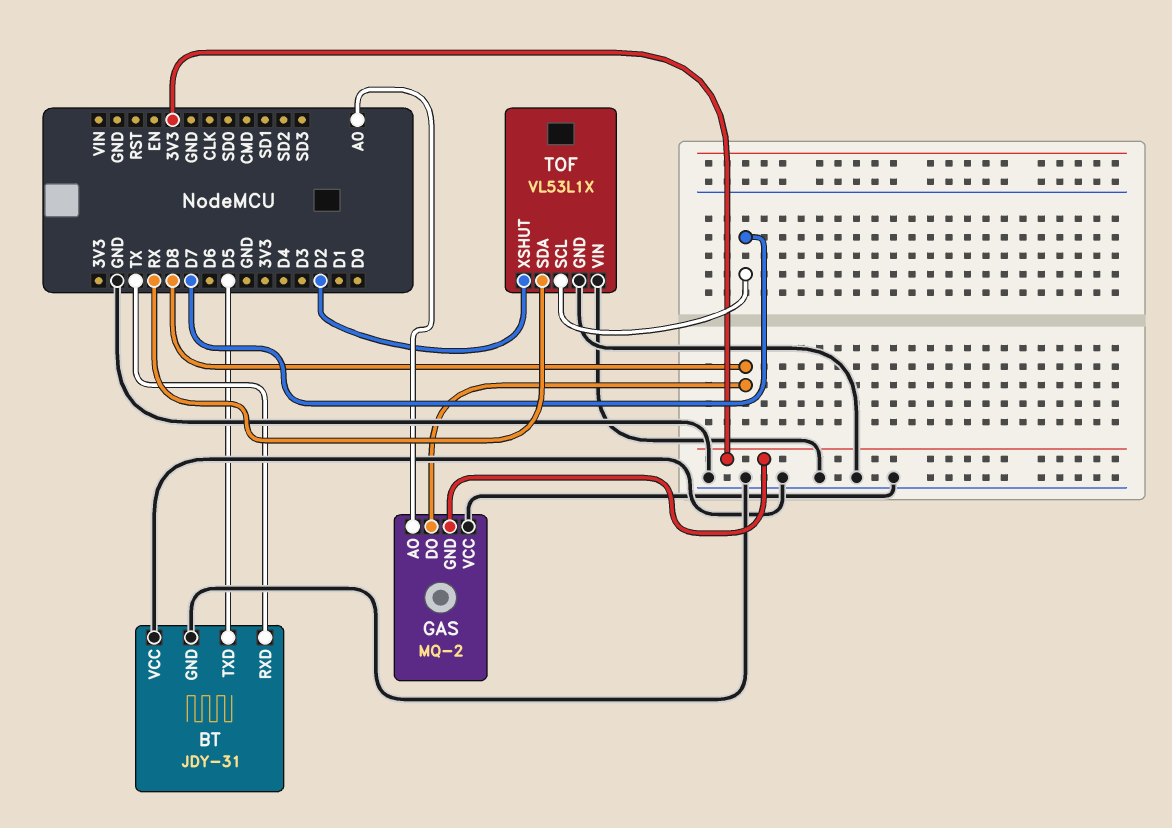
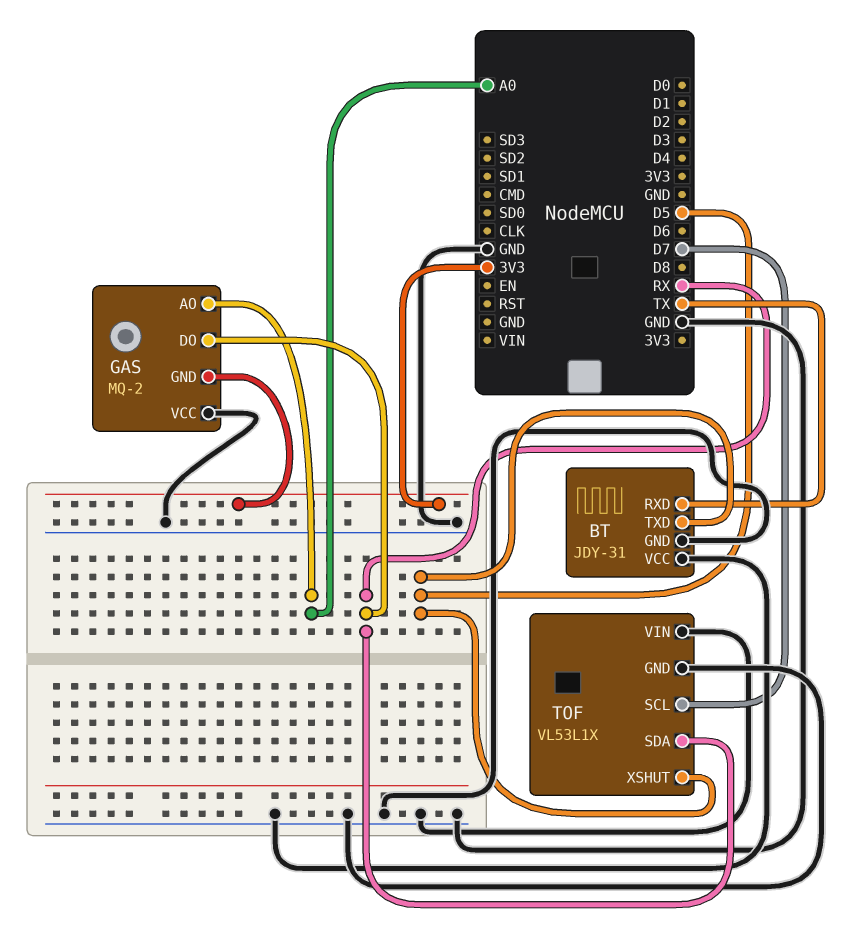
GAS pin DO: D8 -> RX
TOF pin XSHUT: D2 -> D5

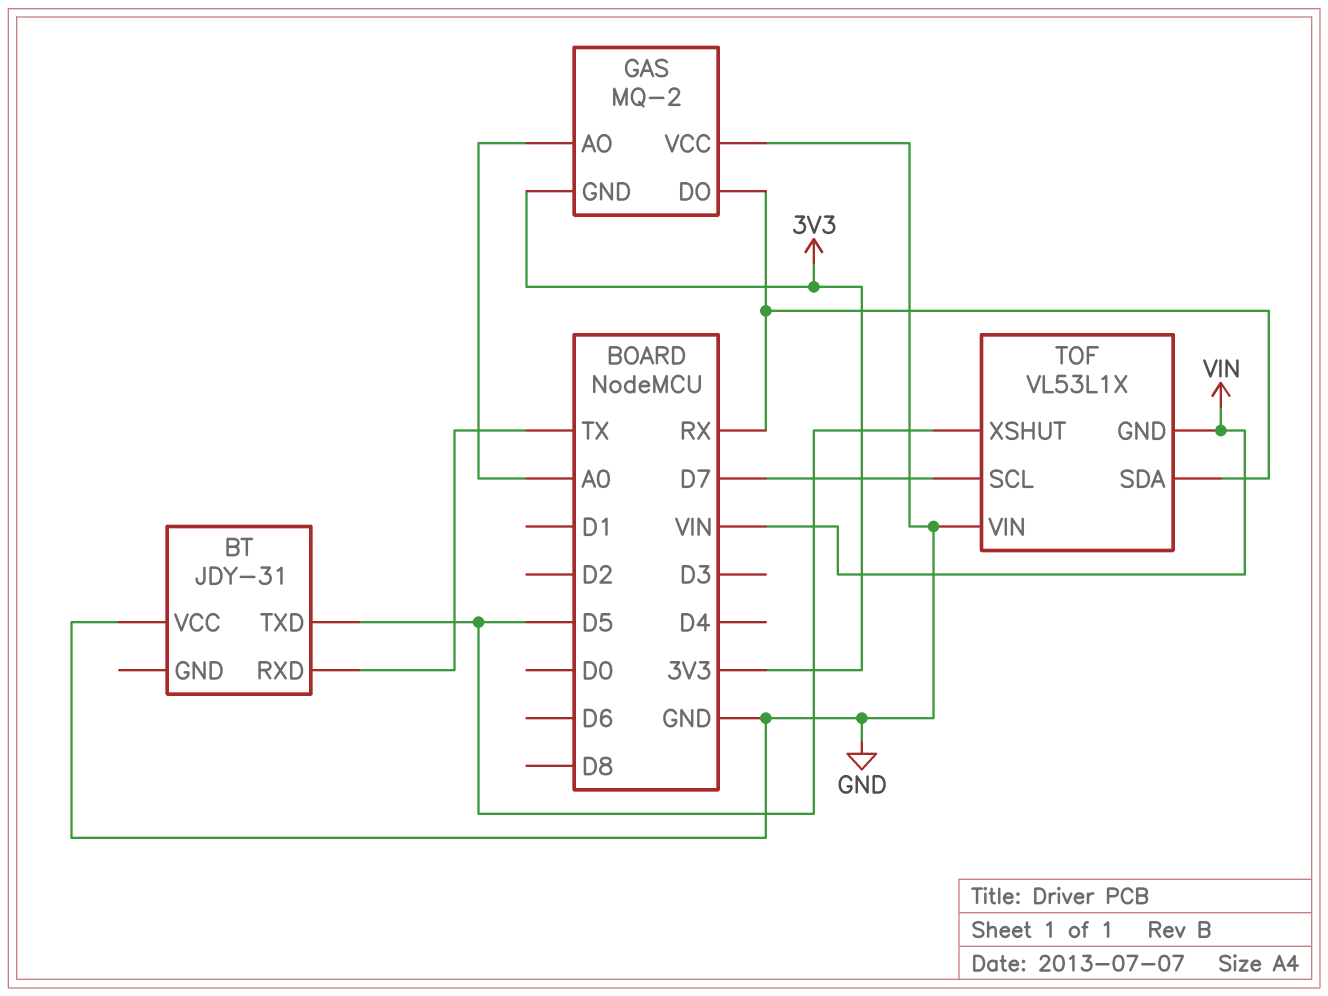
BT pin GND: GND -> none
TOF pin GND: GND -> VIN

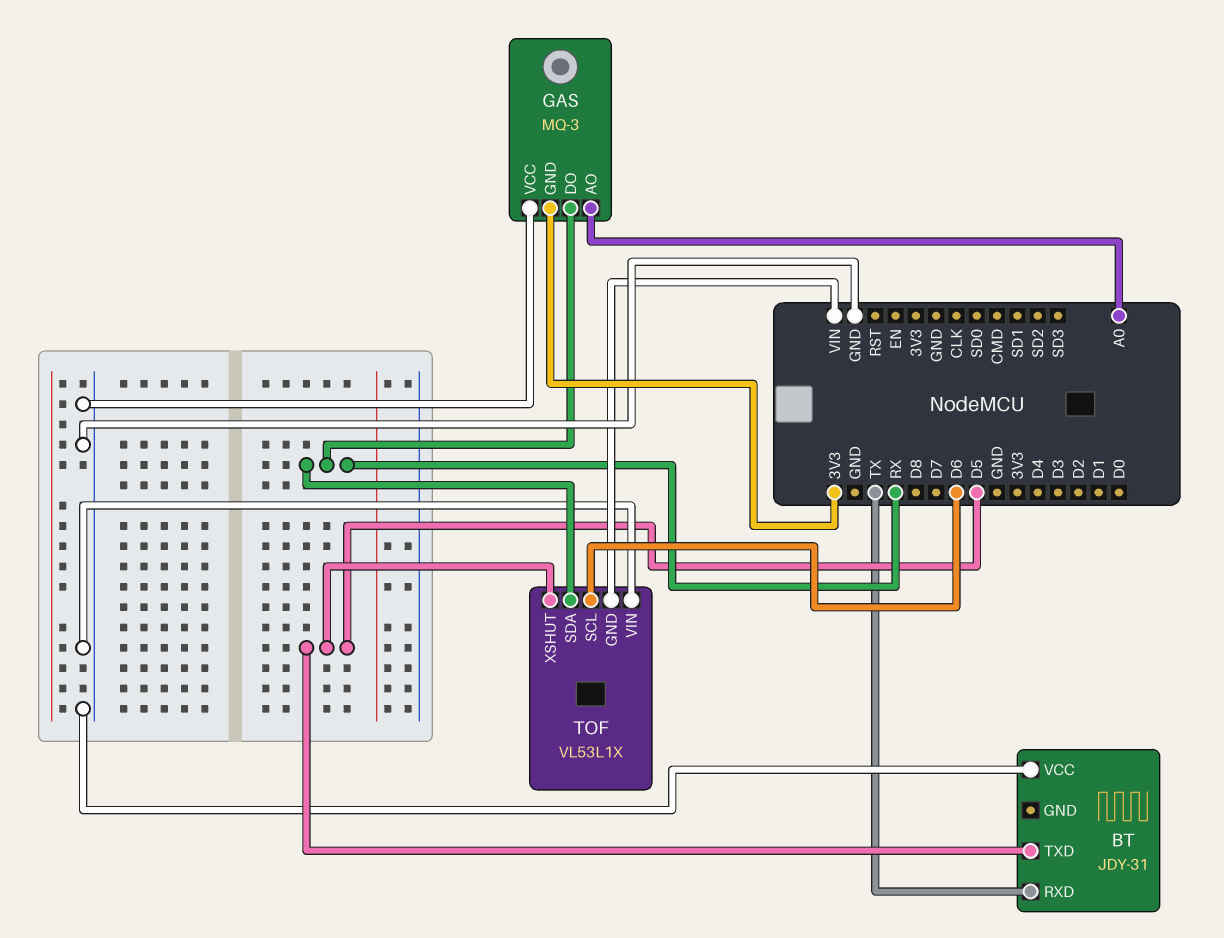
GAS: MQ-2 -> MQ-3
TOF pin SCL: D7 -> D6

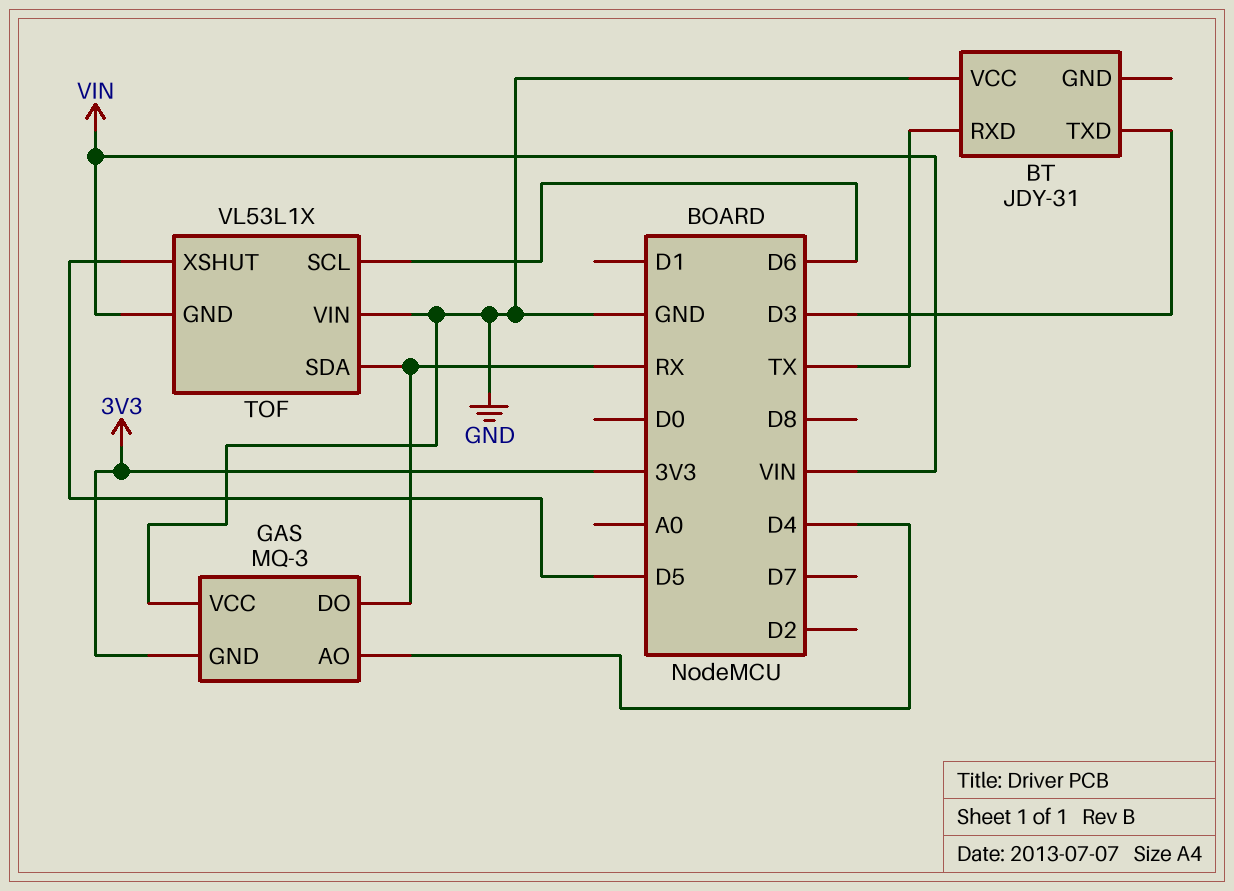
BT pin TXD: D5 -> D3
GAS pin AO: A0 -> D4

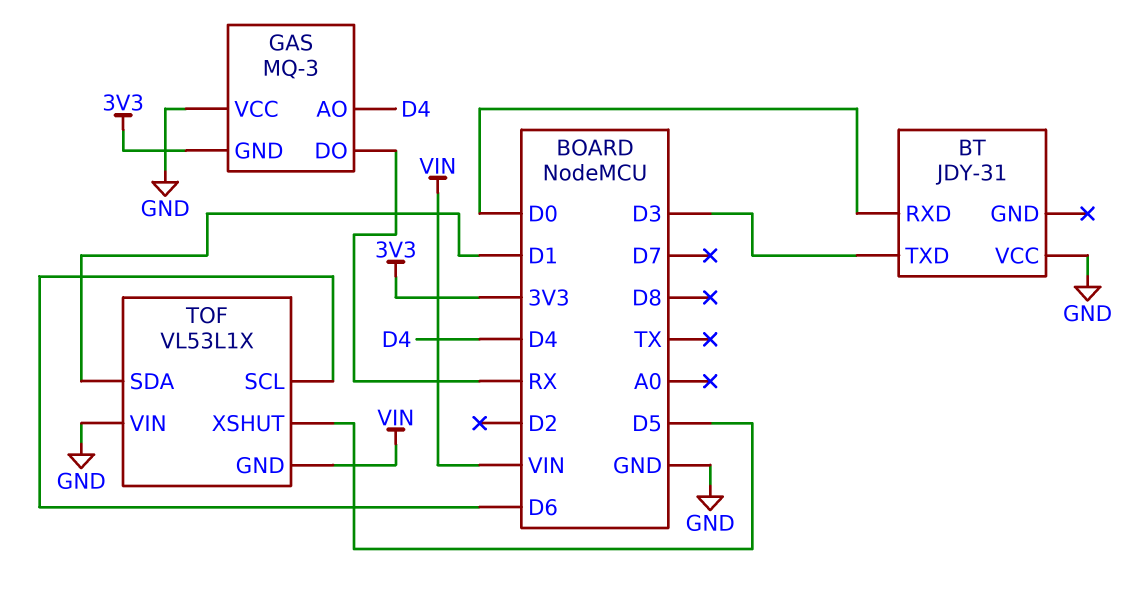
BT pin RXD: TX -> D0
TOF pin SDA: RX -> D1

